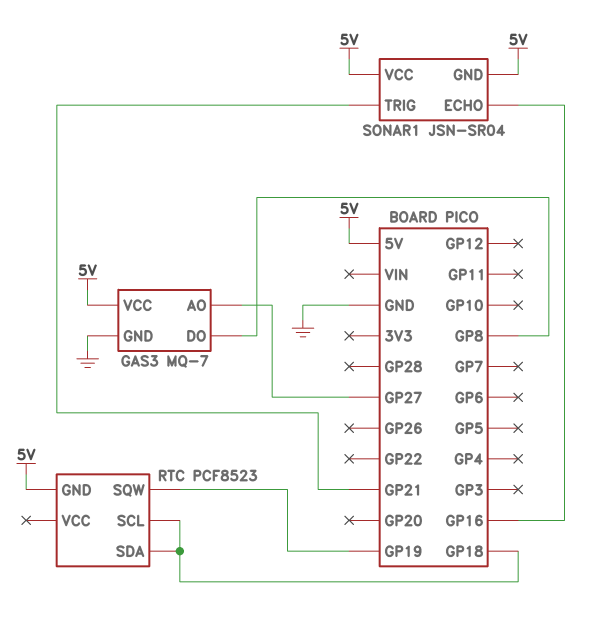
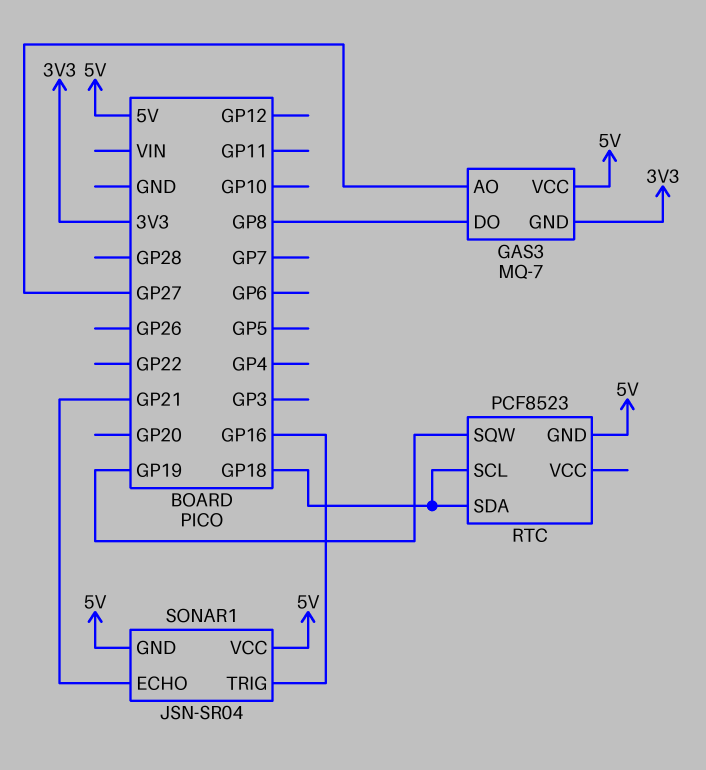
GAS3 pin GND: GND -> 3V3
SONAR1 pin ECHO: GP16 -> GP21
SONAR1 pin TRIG: GP21 -> GP16

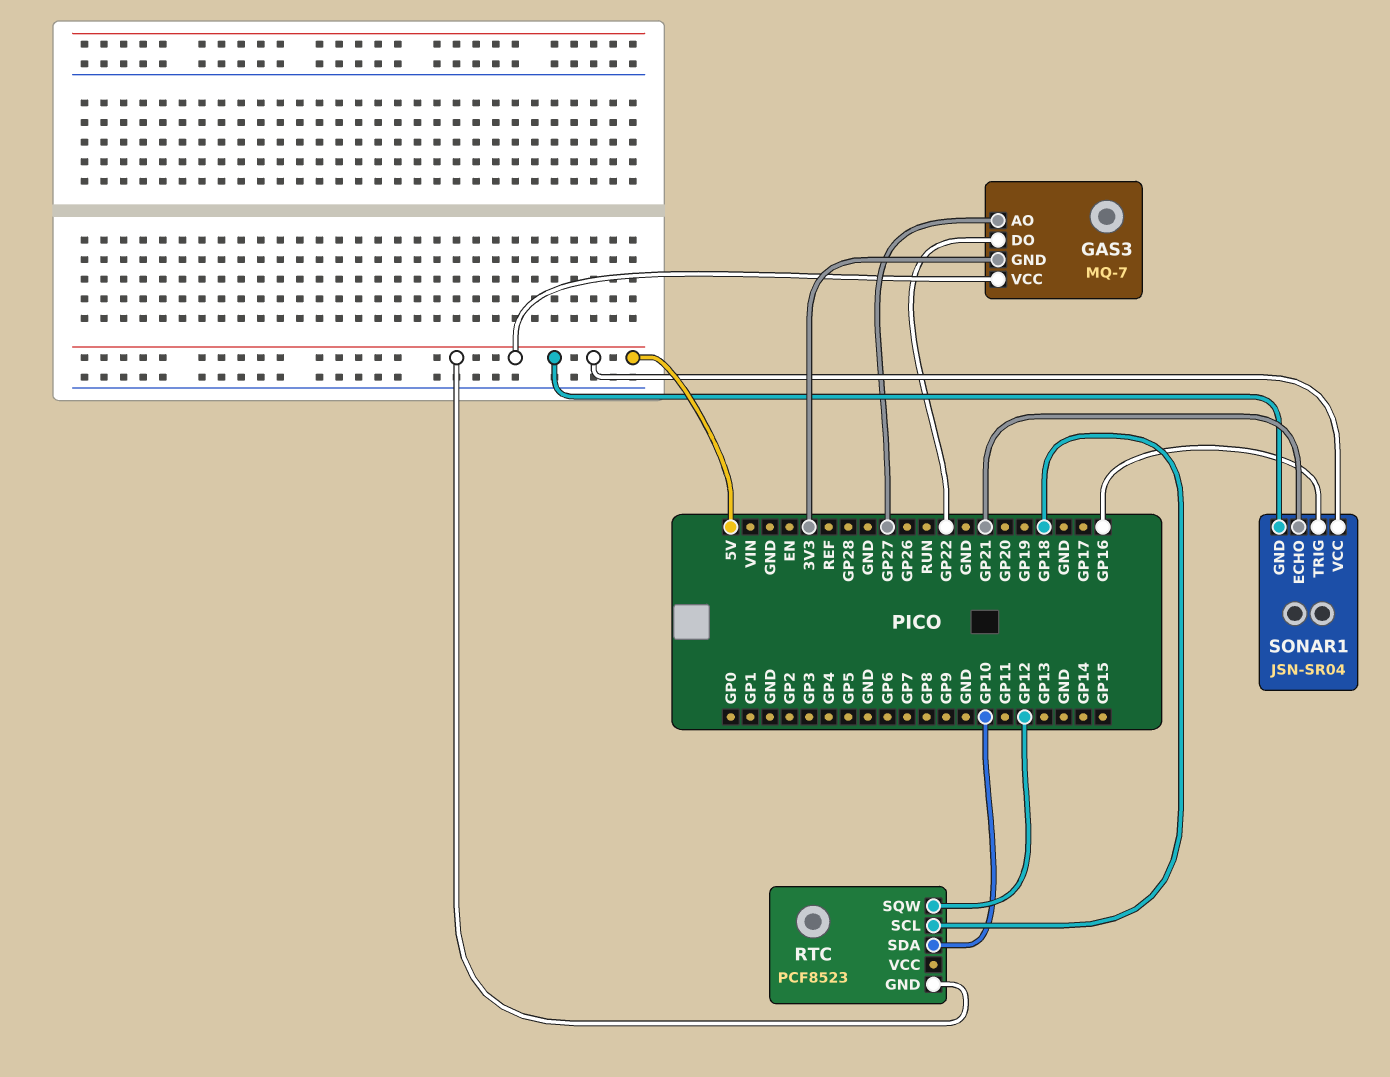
GAS3 pin DO: GP8 -> GP22
RTC pin SDA: GP18 -> GP10
RTC pin SQW: GP19 -> GP12

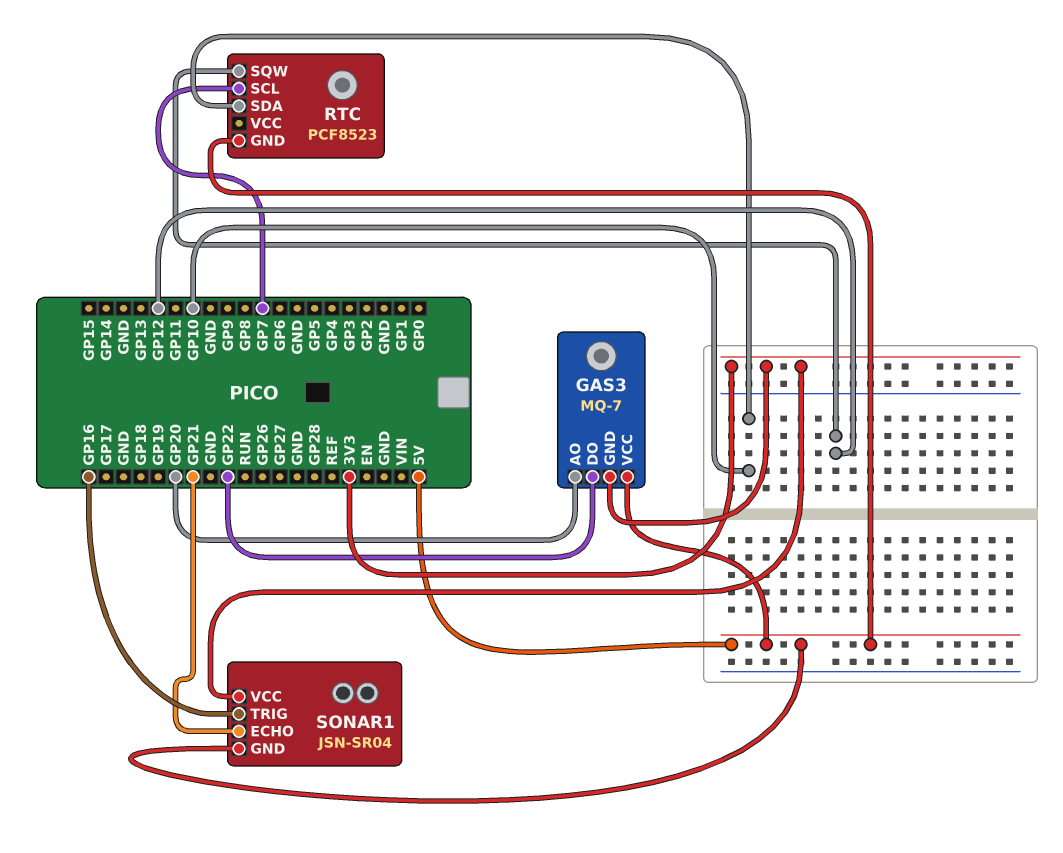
GAS3 pin AO: GP27 -> GP20
RTC pin SCL: GP18 -> GP7
SONAR1 pin VCC: 5V -> 3V3

